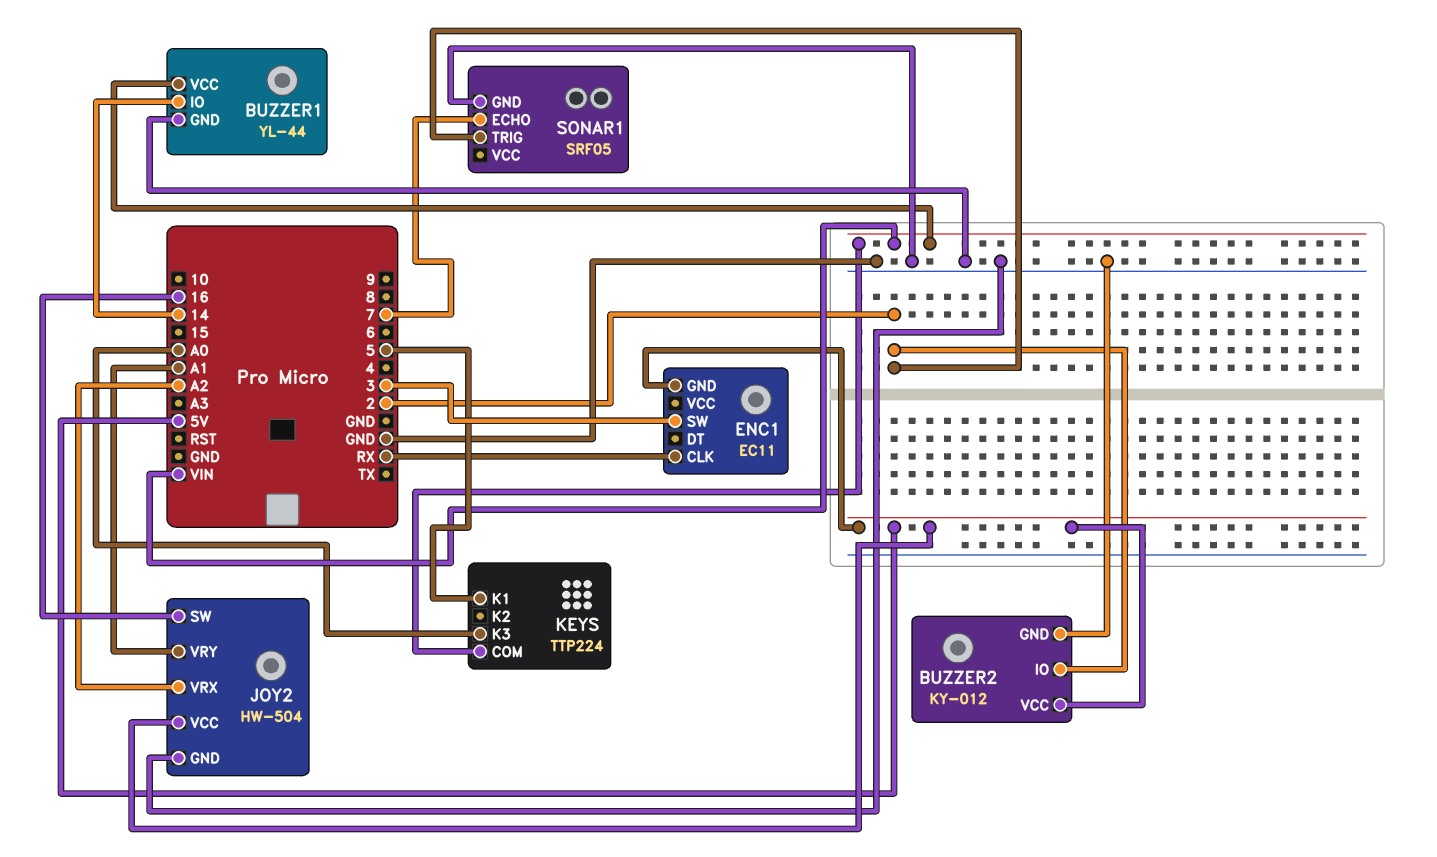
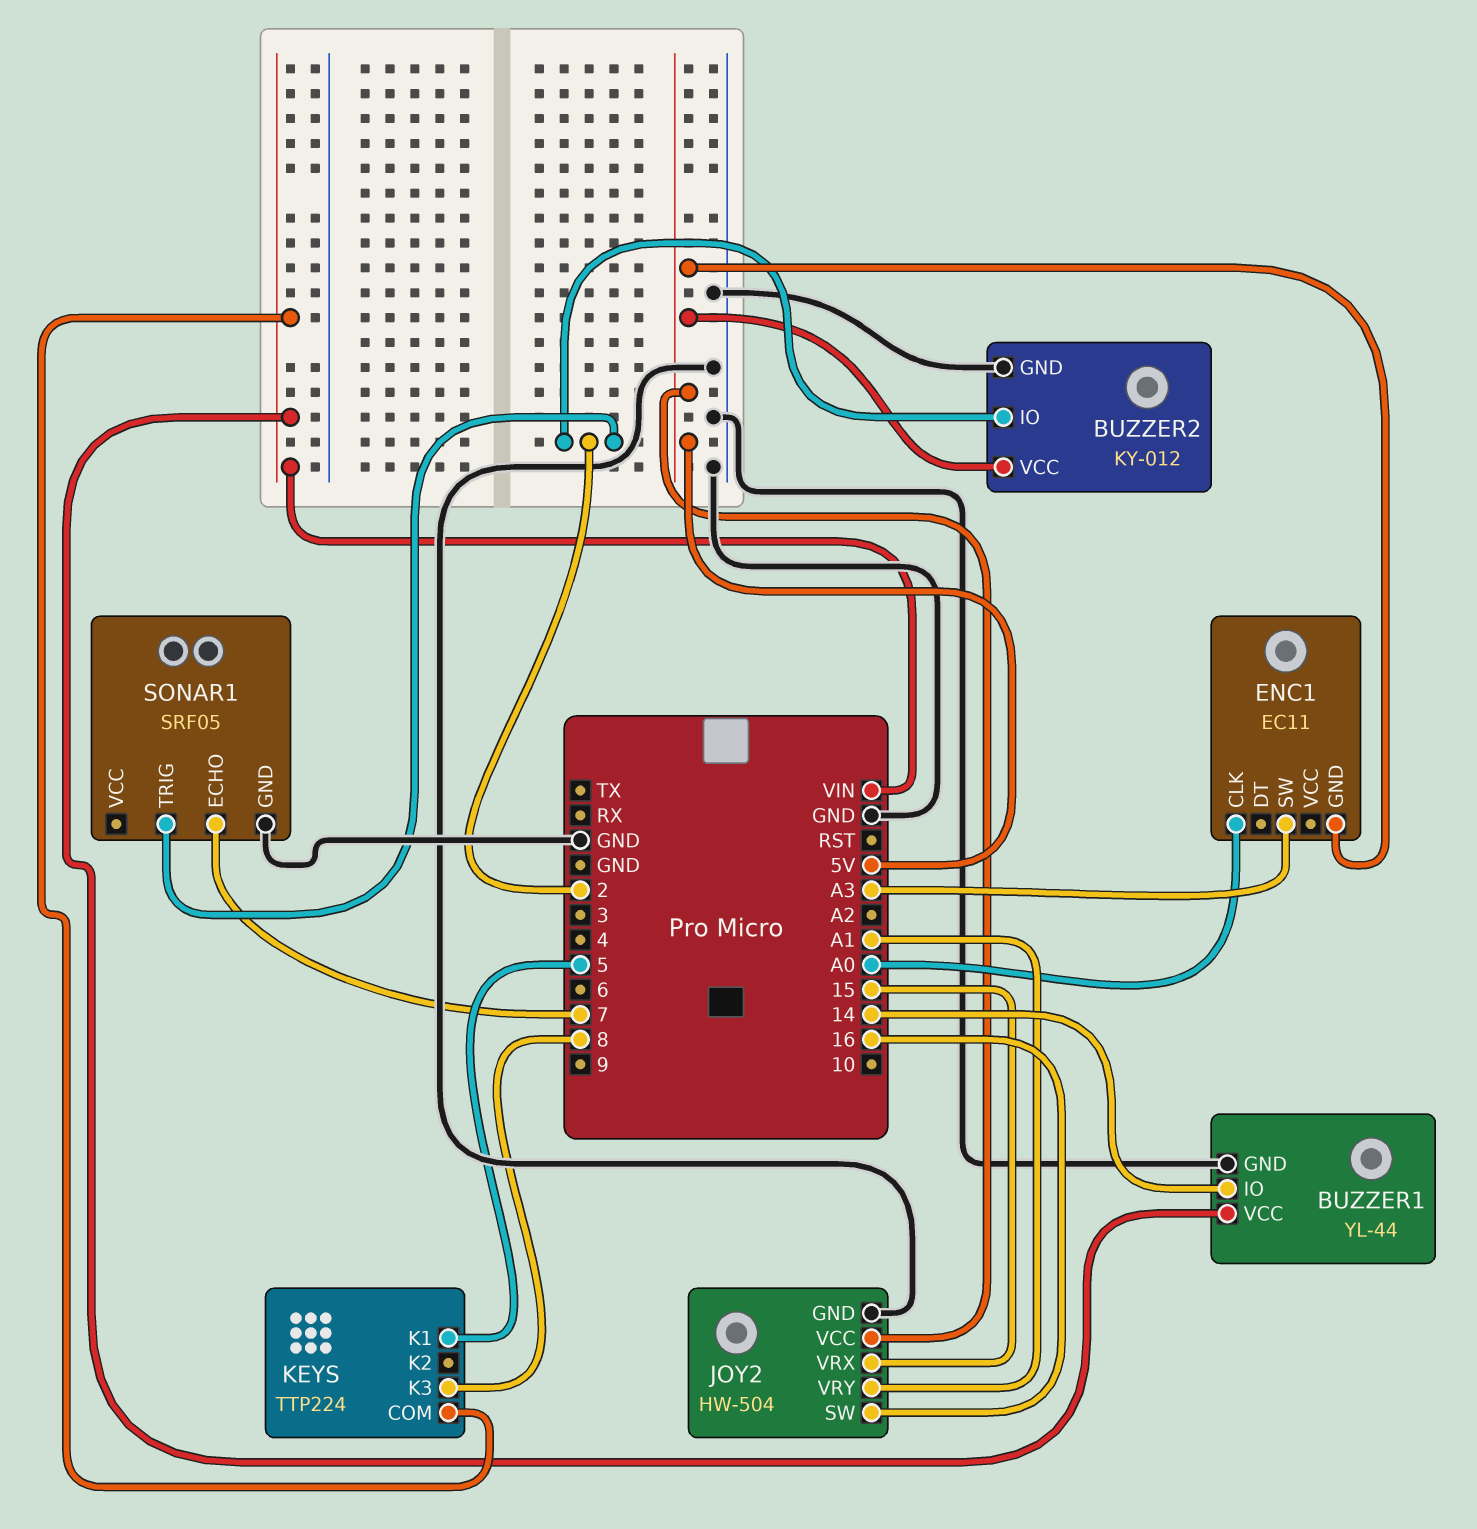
ENC1 pin CLK: RX -> A0
ENC1 pin SW: 3 -> A3
JOY2 pin VRX: A2 -> 15
KEYS pin K3: A0 -> 8

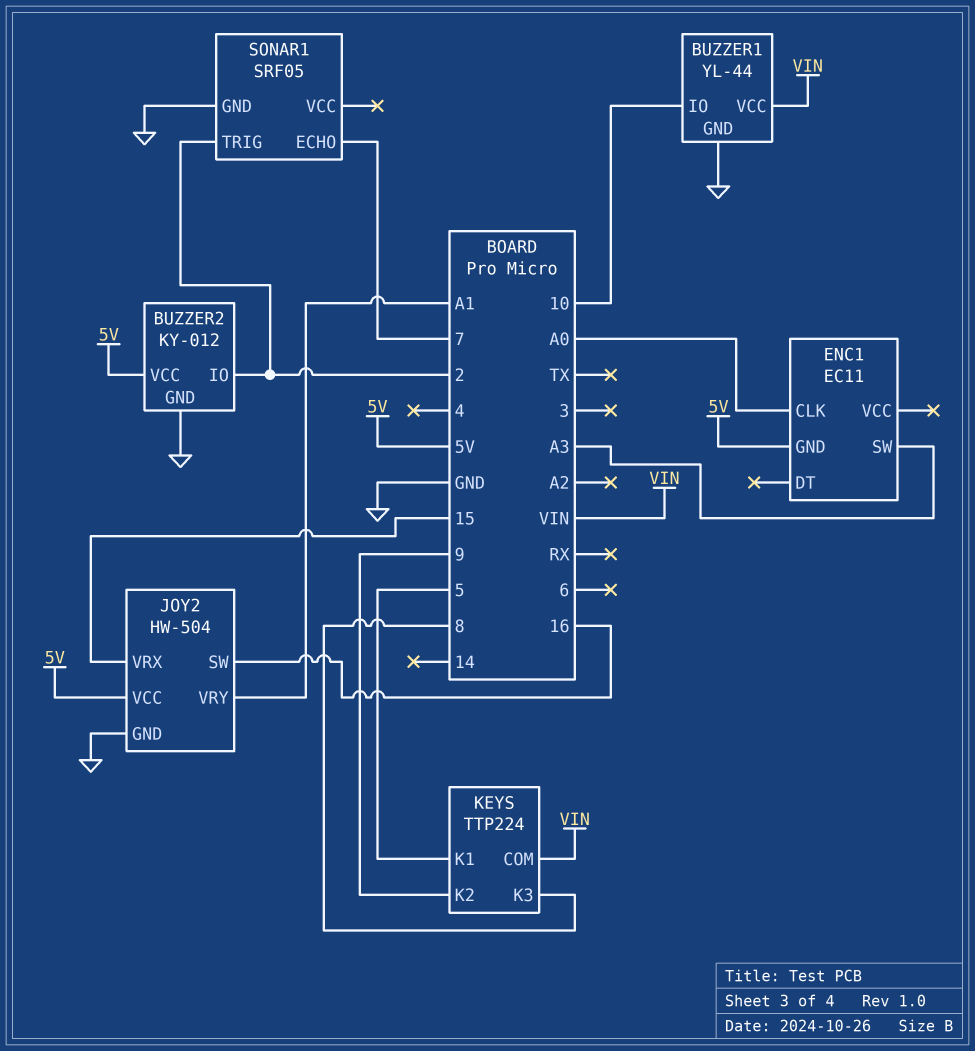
BUZZER1 pin IO: 14 -> 10
KEYS pin K2: none -> 9

